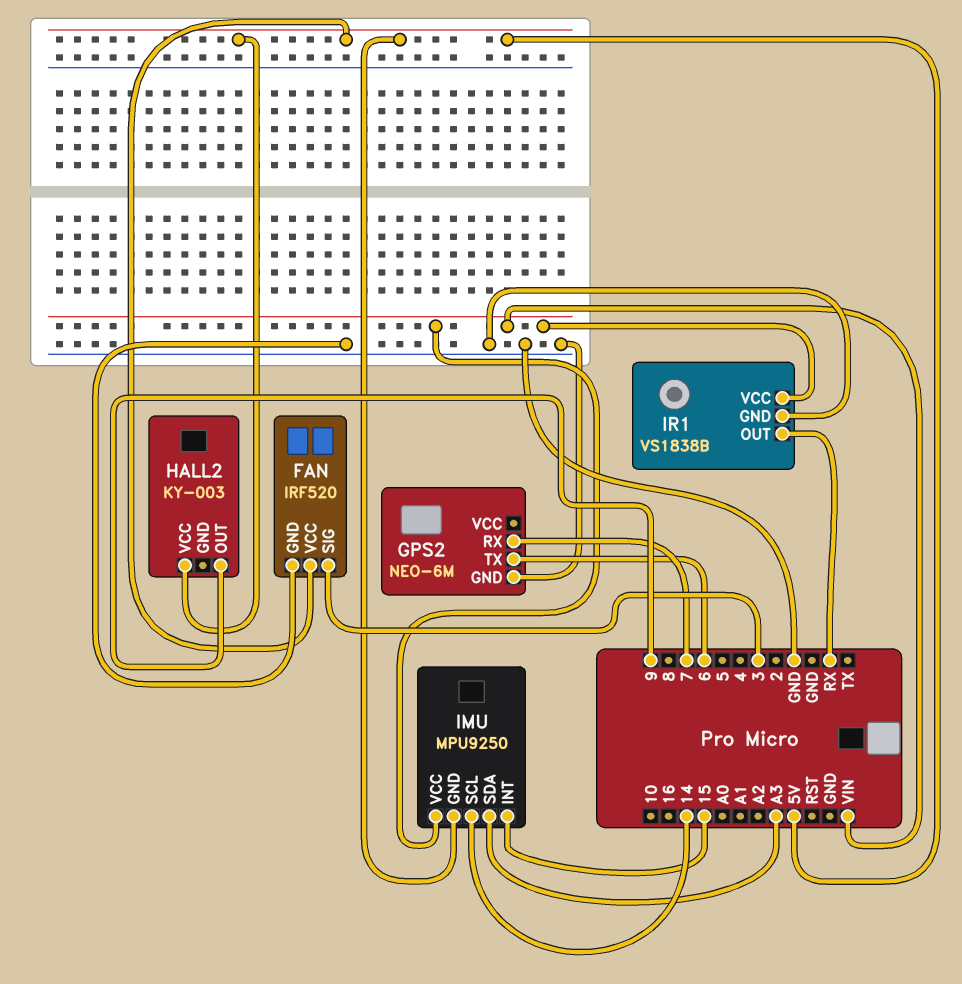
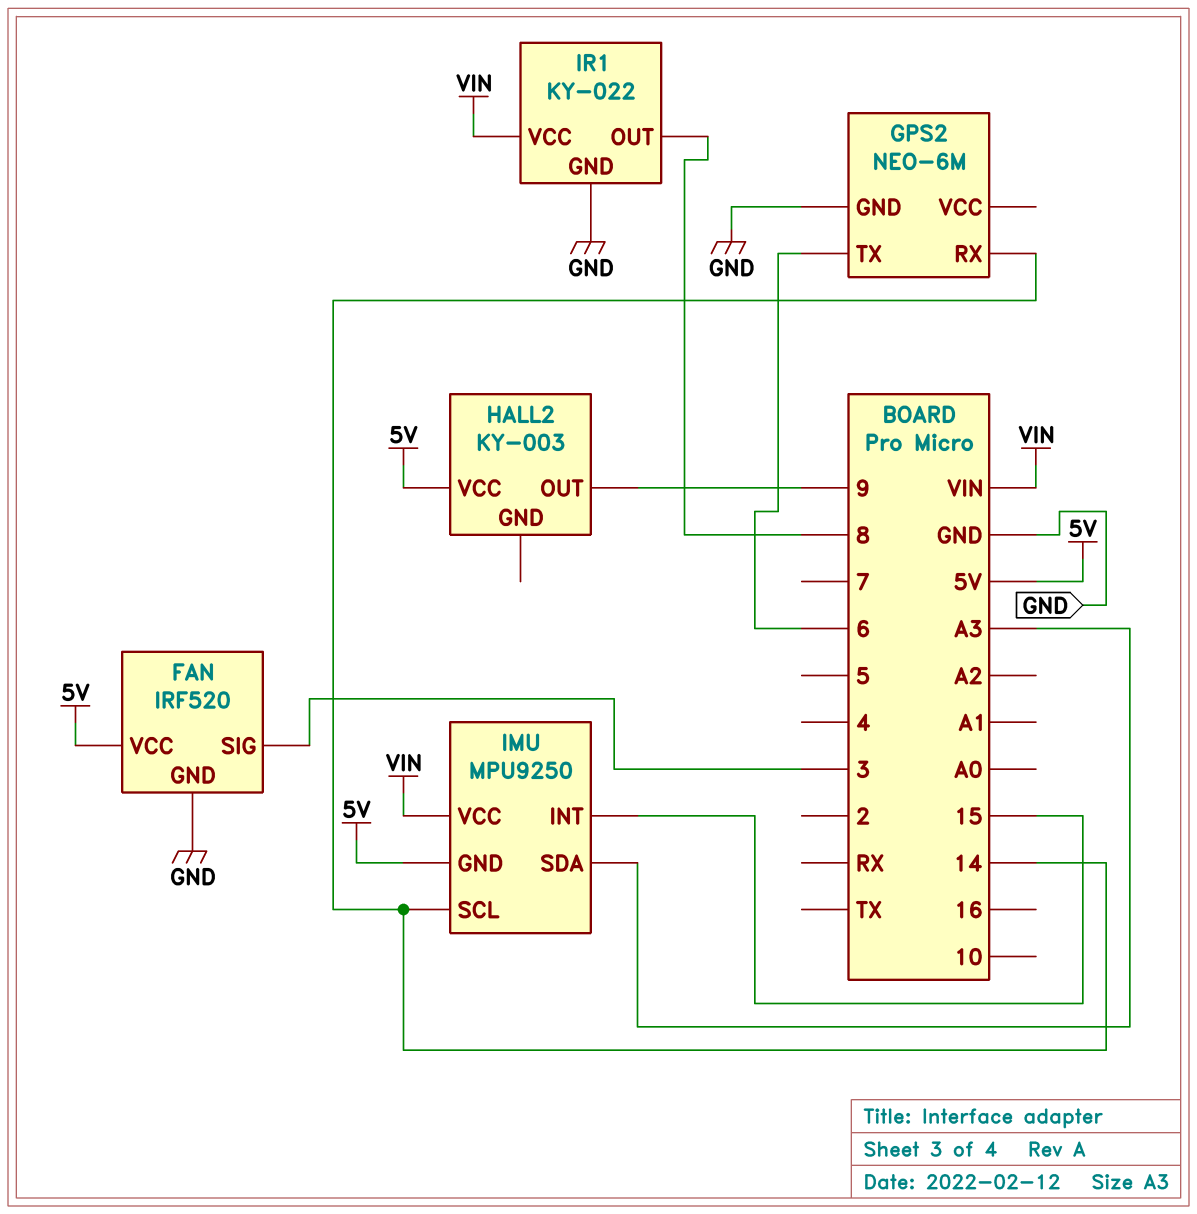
GPS2 pin RX: 7 -> 14
IR1: VS1838B -> KY-022
IR1 pin OUT: RX -> 8

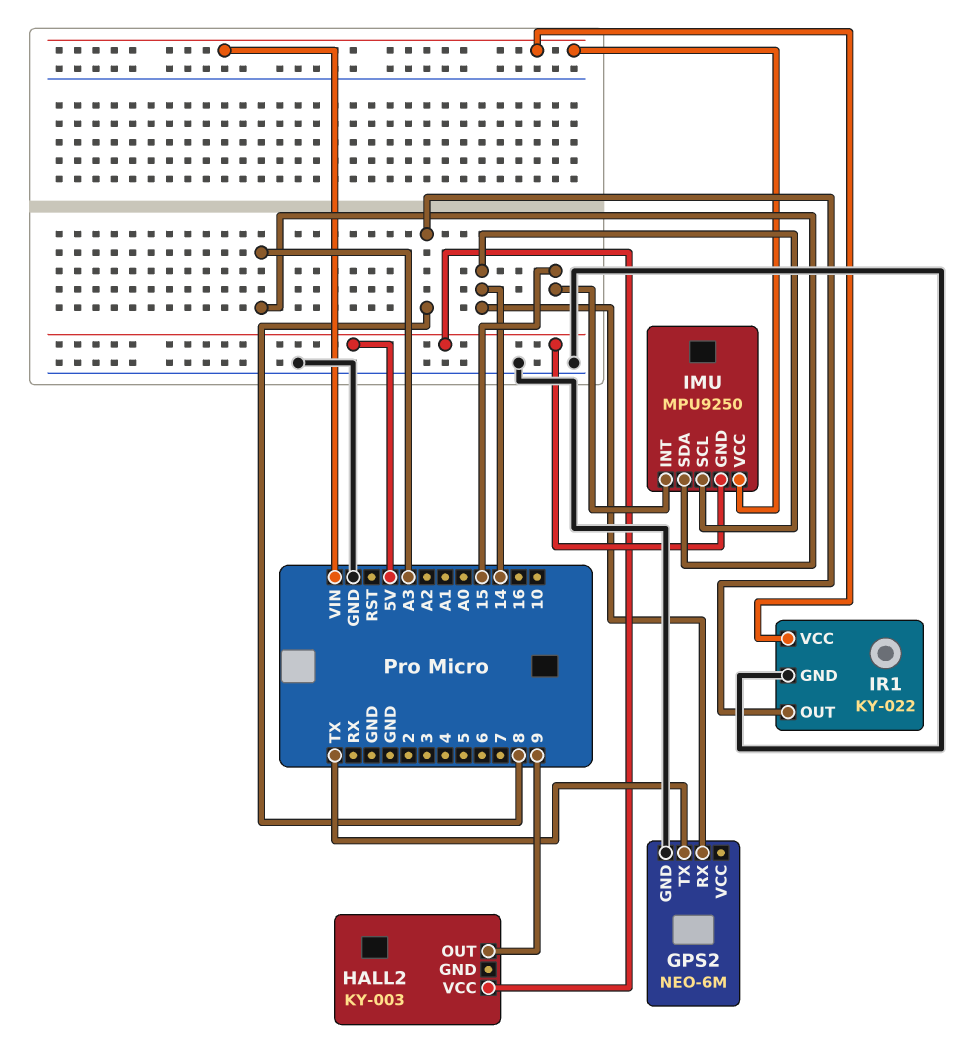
FAN: IRF520 -> none
FAN pin GND: GND -> none
FAN pin SIG: 3 -> none
FAN pin VCC: 5V -> none
GPS2 pin TX: 6 -> TX

